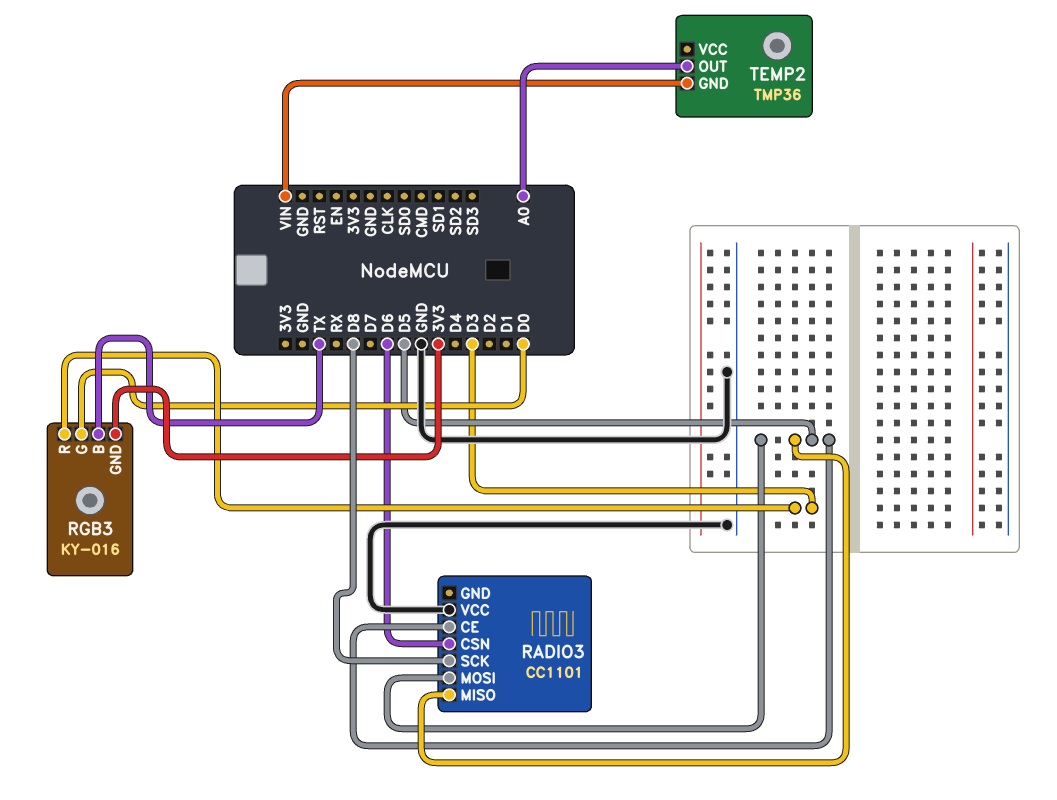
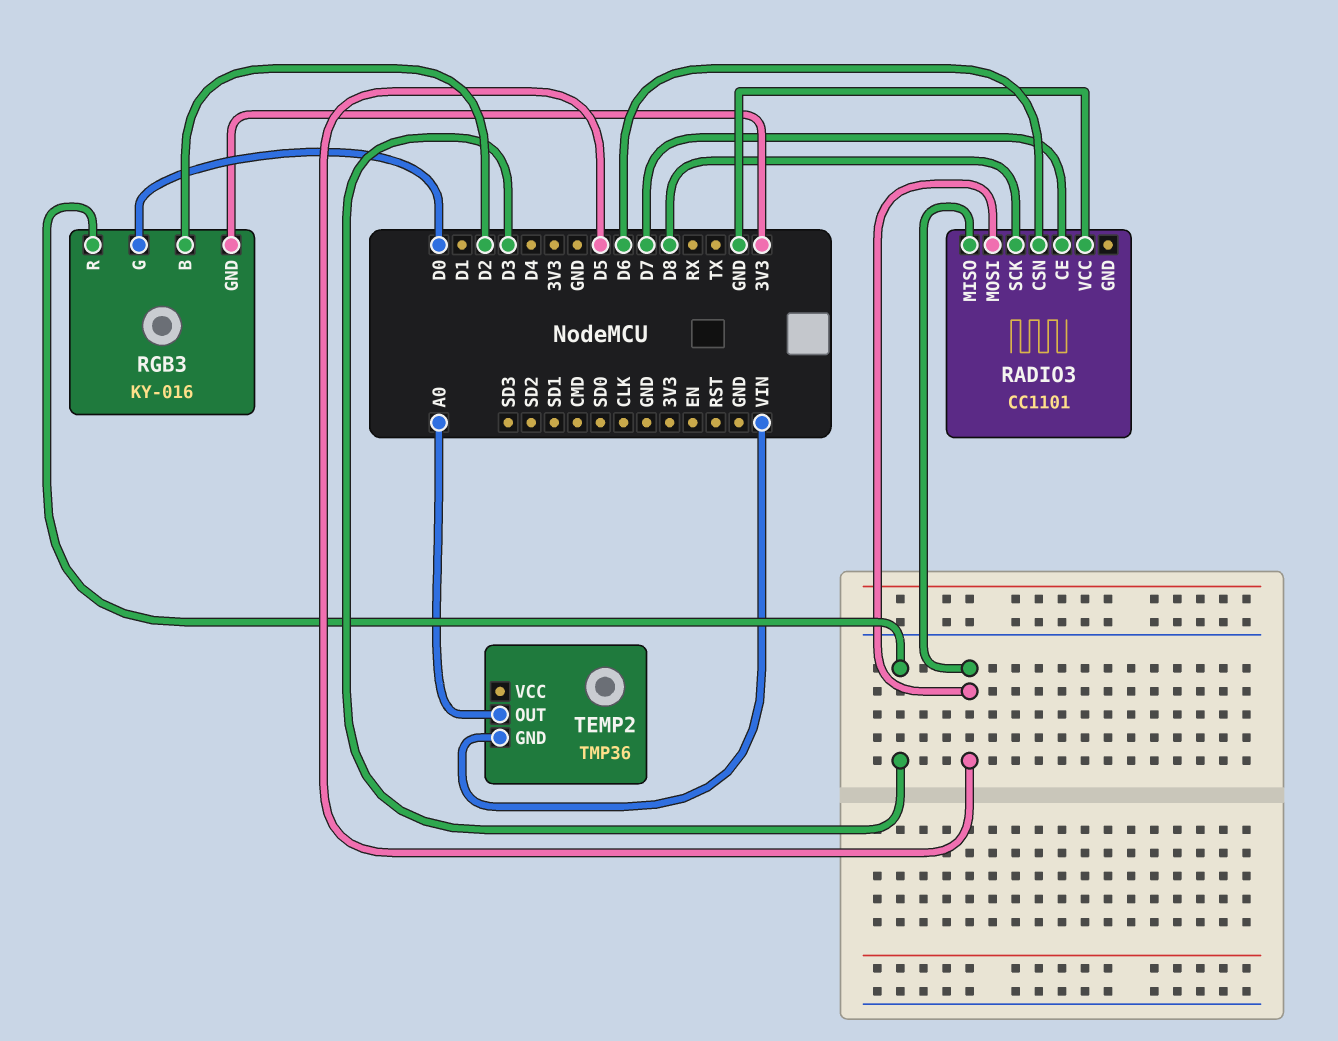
RADIO3 pin CE: D5 -> D7
RGB3 pin B: TX -> D2

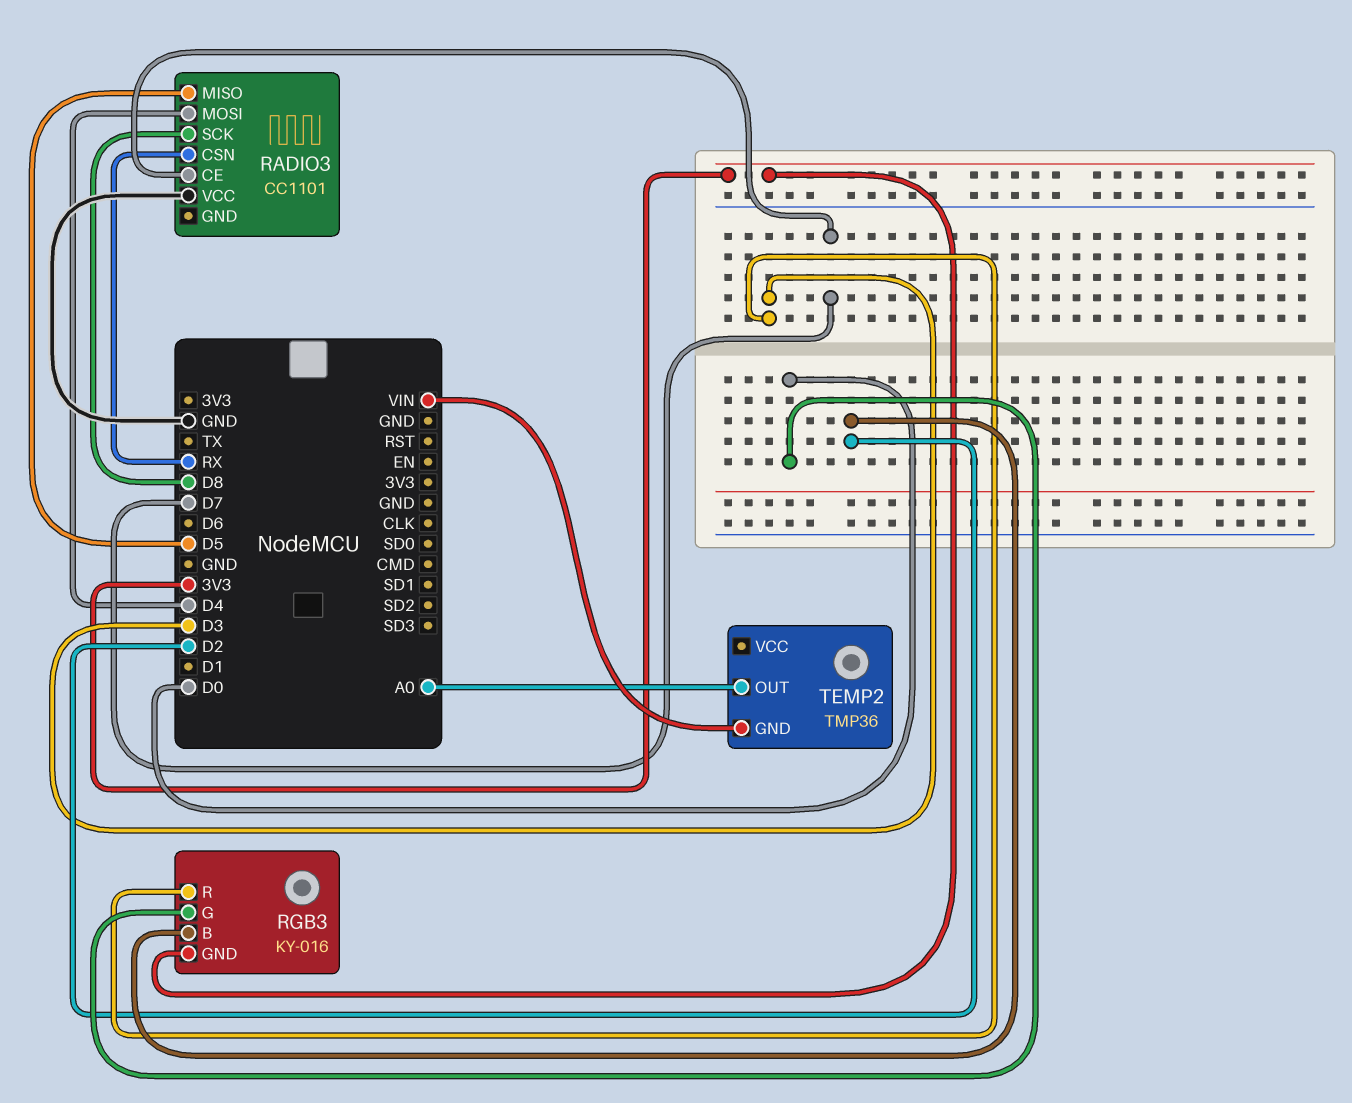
RADIO3 pin CSN: D6 -> RX
RADIO3 pin MOSI: D5 -> D4

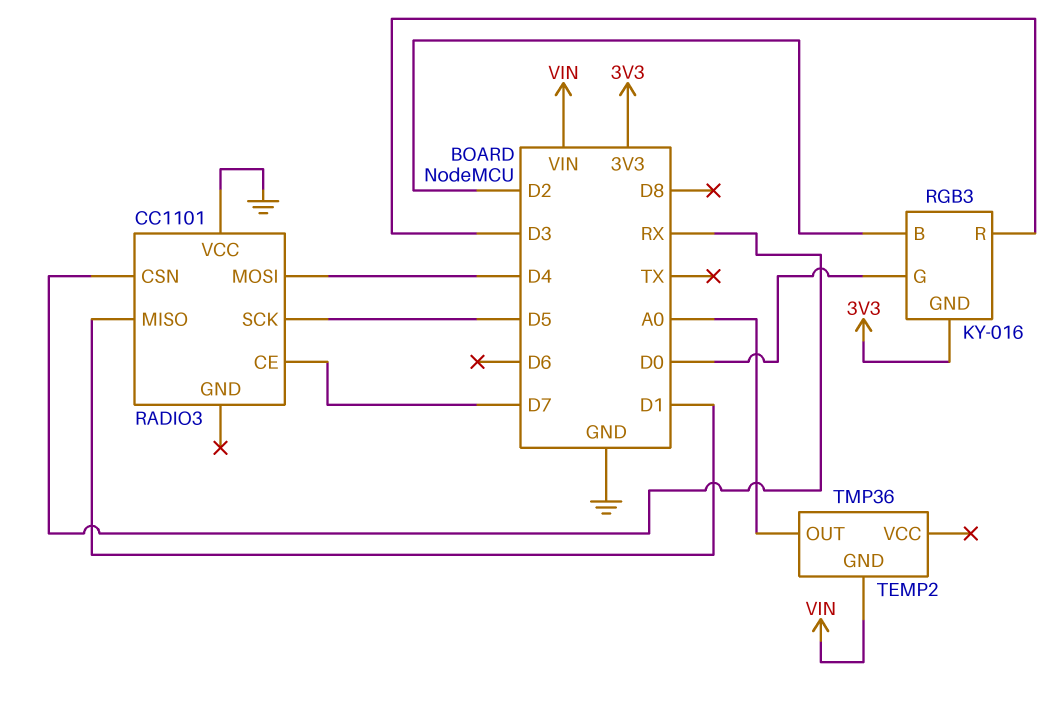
RADIO3 pin MISO: D5 -> D1
RADIO3 pin SCK: D8 -> D5

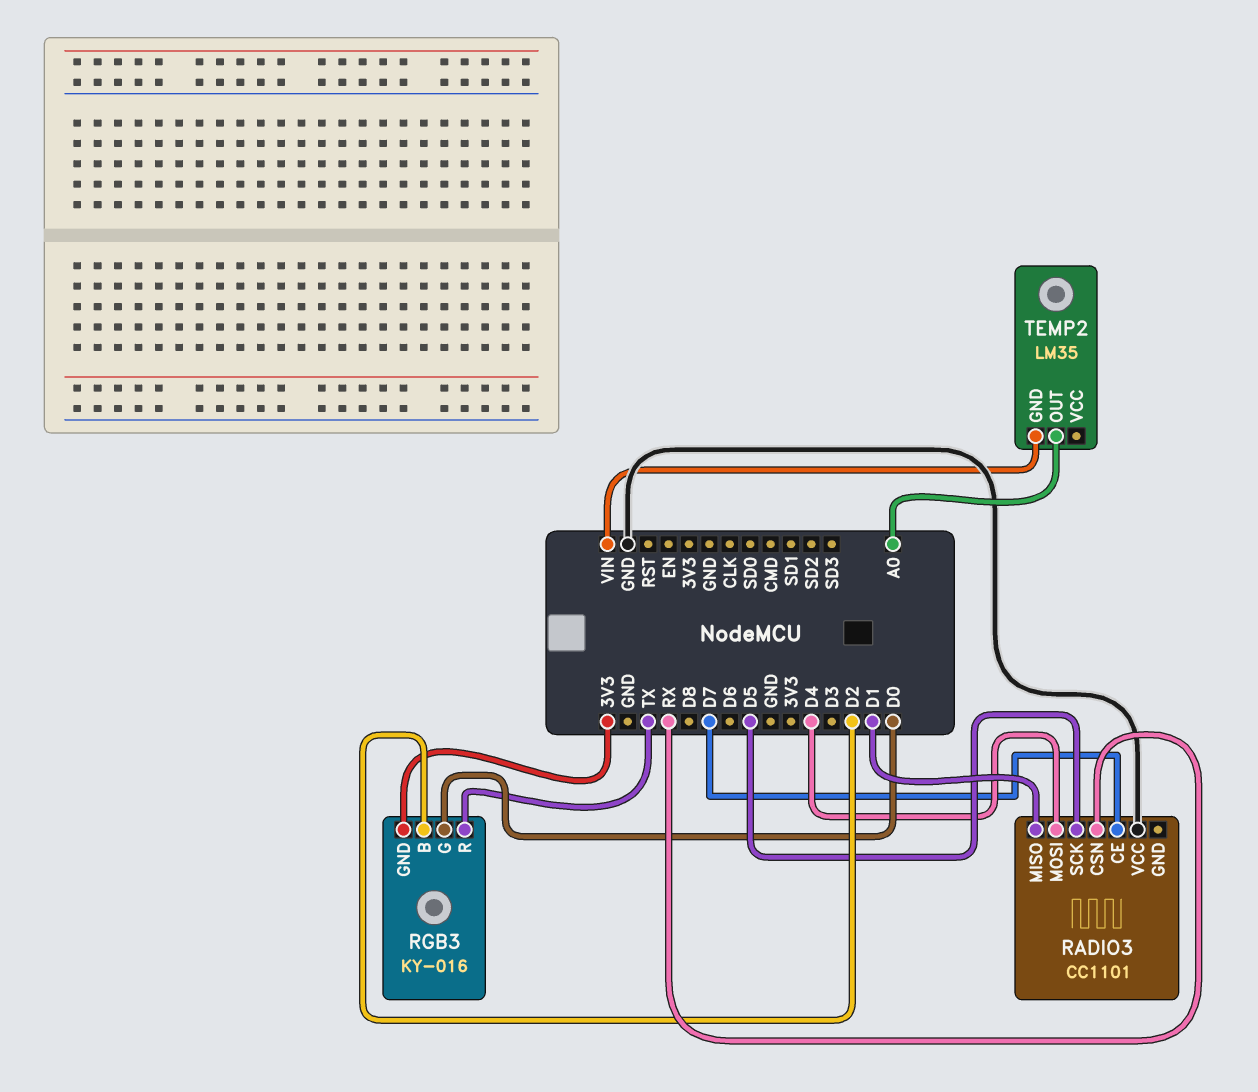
RGB3 pin R: D3 -> TX
TEMP2: TMP36 -> LM35

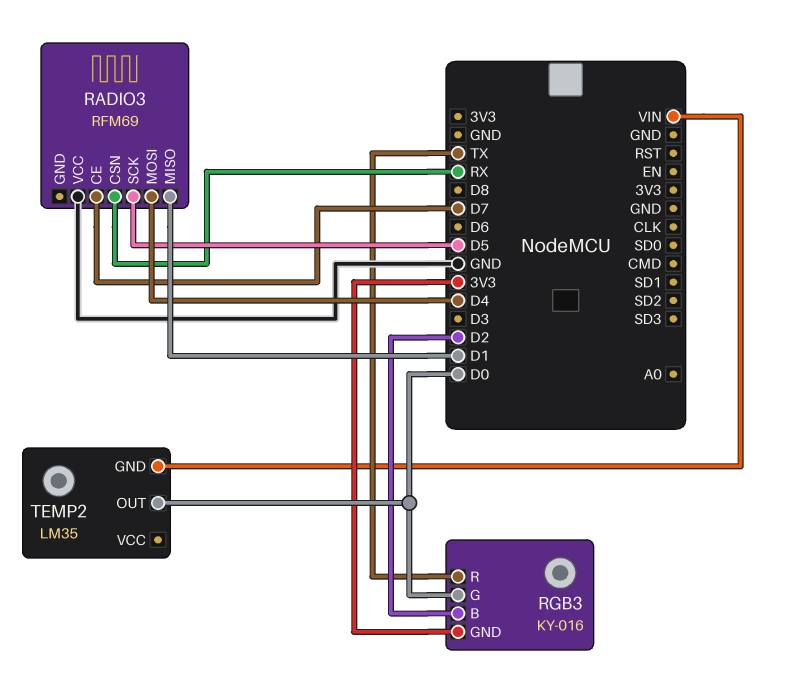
RADIO3: CC1101 -> RFM69
TEMP2 pin OUT: A0 -> D0

